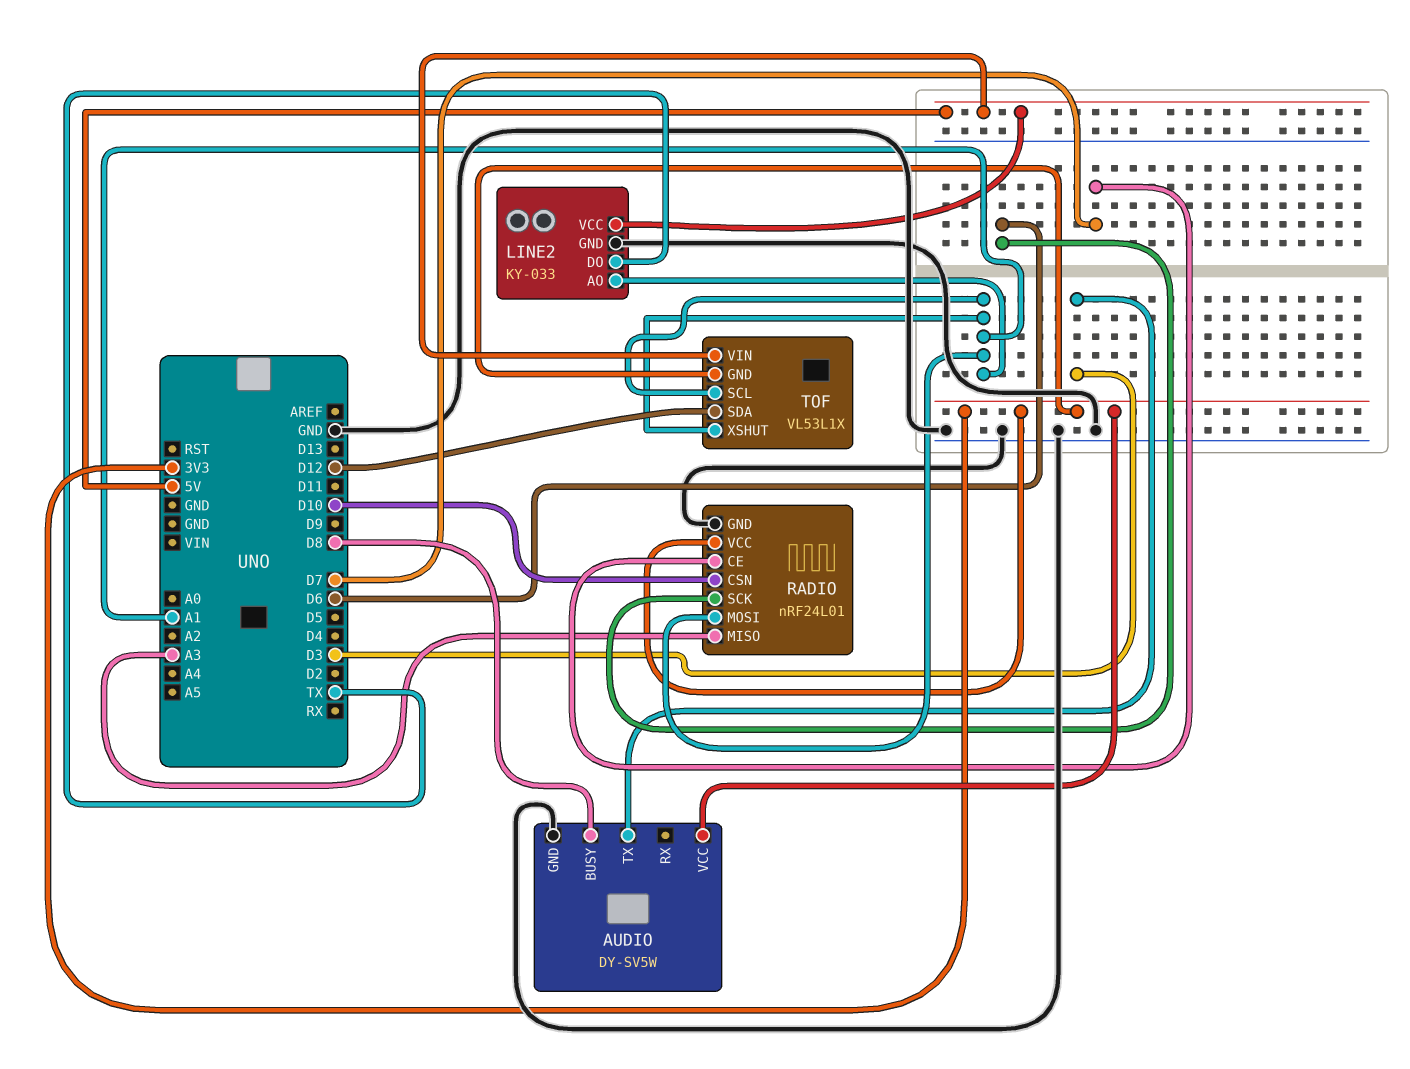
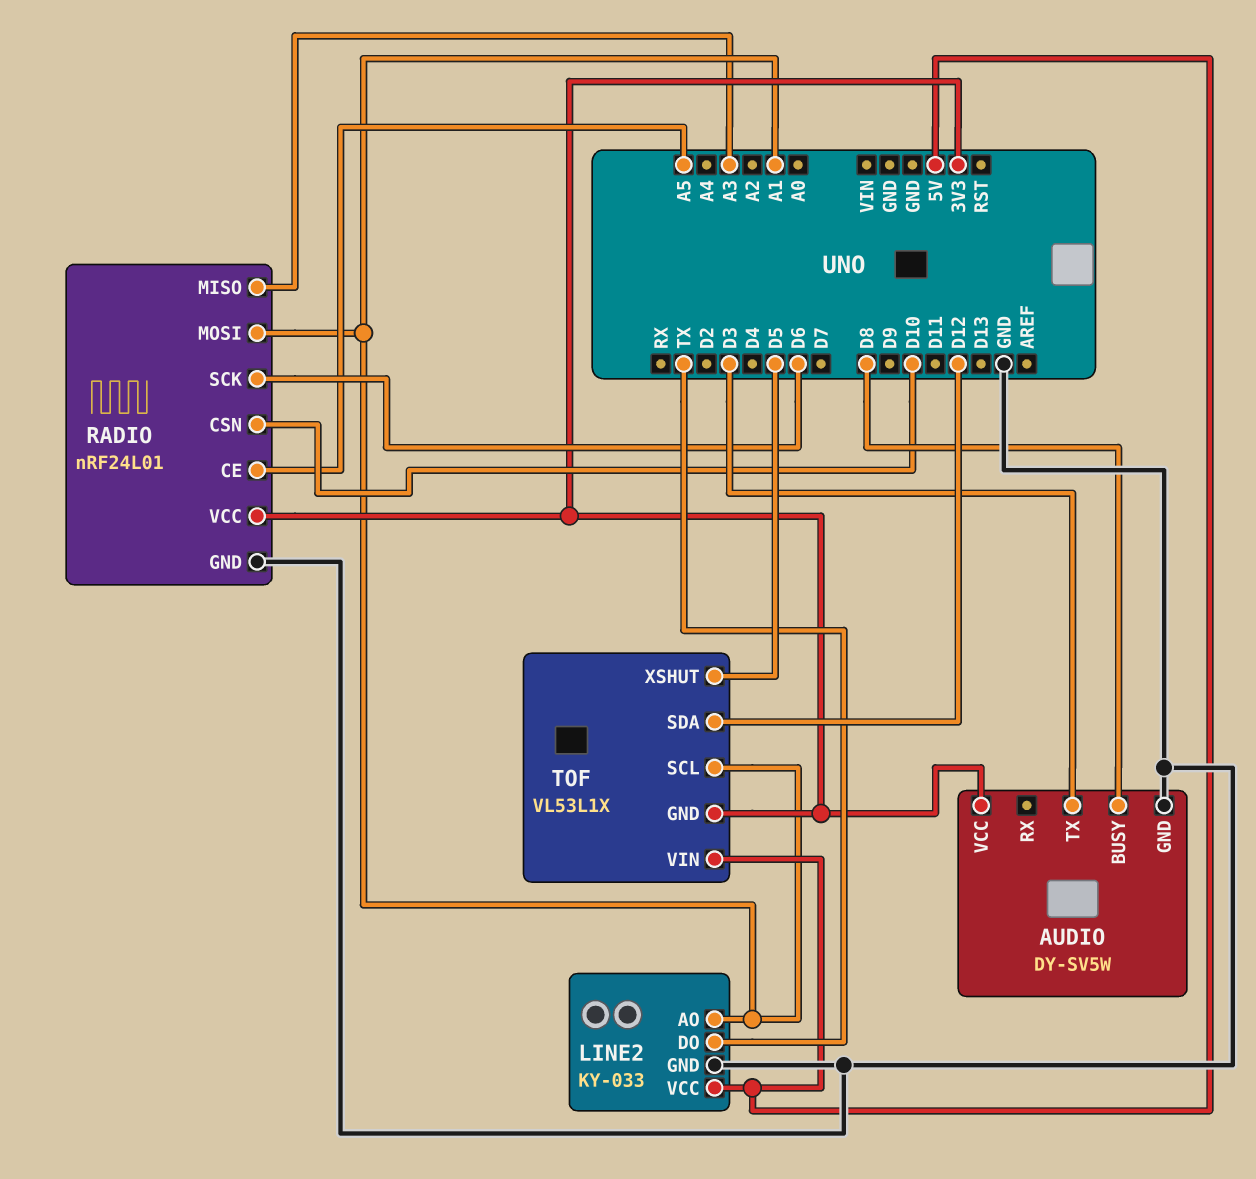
RADIO pin CE: D7 -> A5
TOF pin XSHUT: A1 -> D5

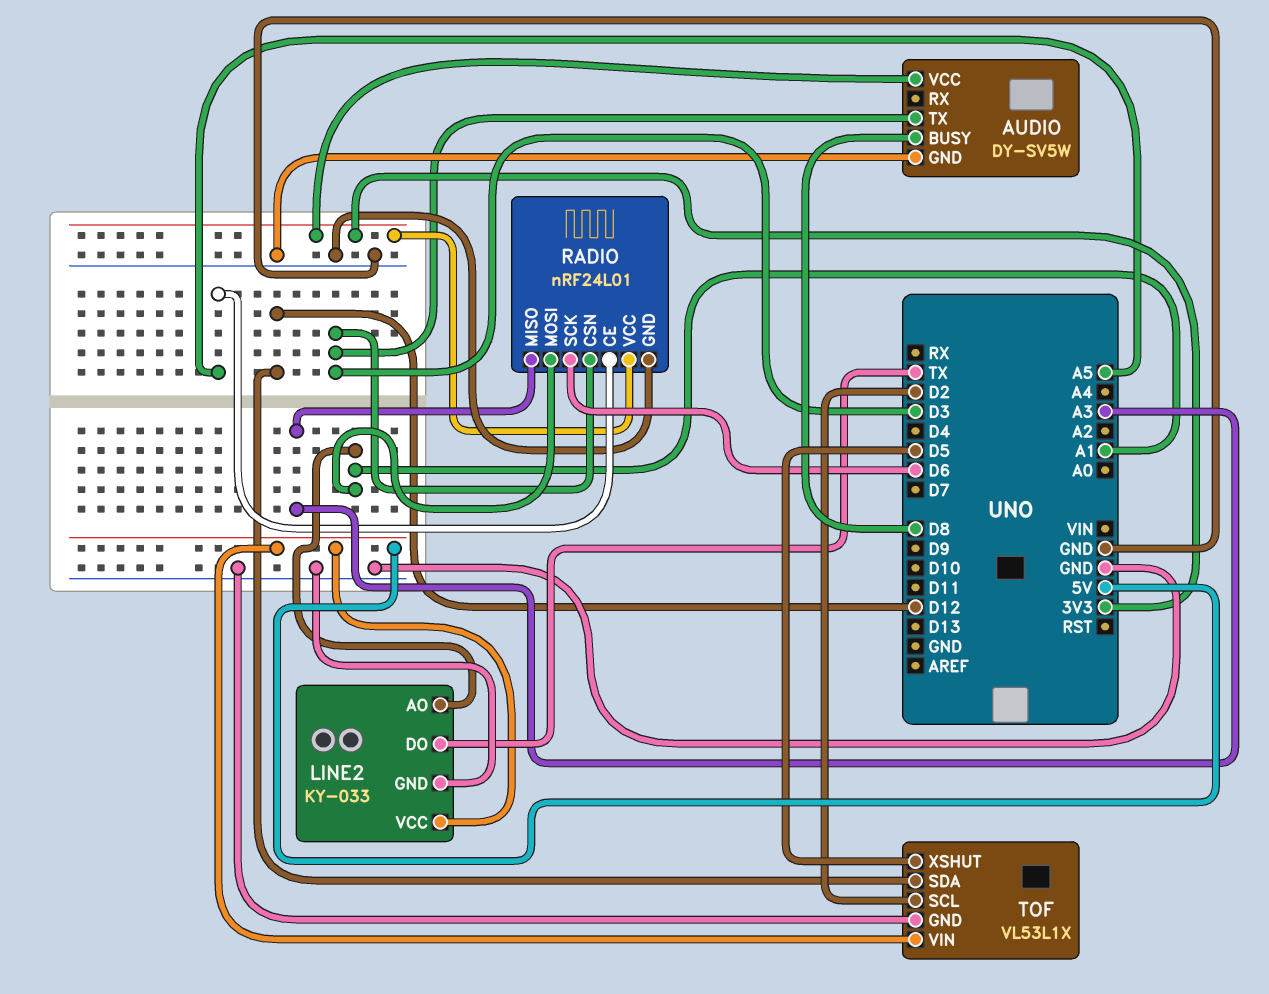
RADIO pin CSN: D10 -> D3
TOF pin GND: 3V3 -> GND
TOF pin SCL: A1 -> D2

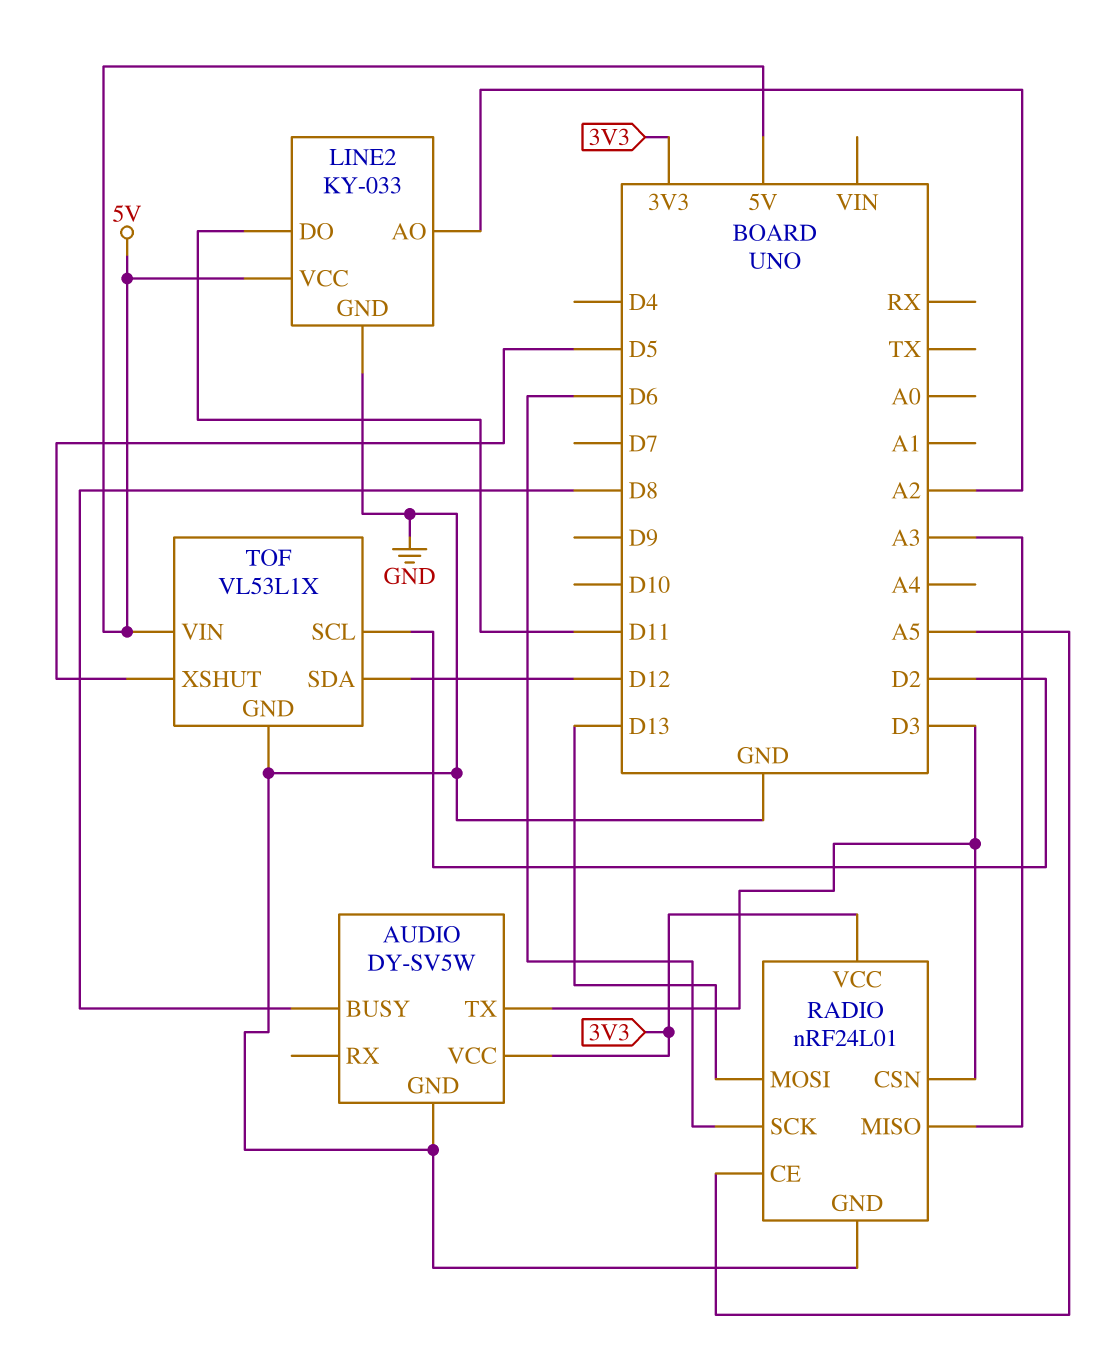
LINE2 pin AO: A1 -> A2
LINE2 pin DO: TX -> D11
RADIO pin MOSI: A1 -> D13

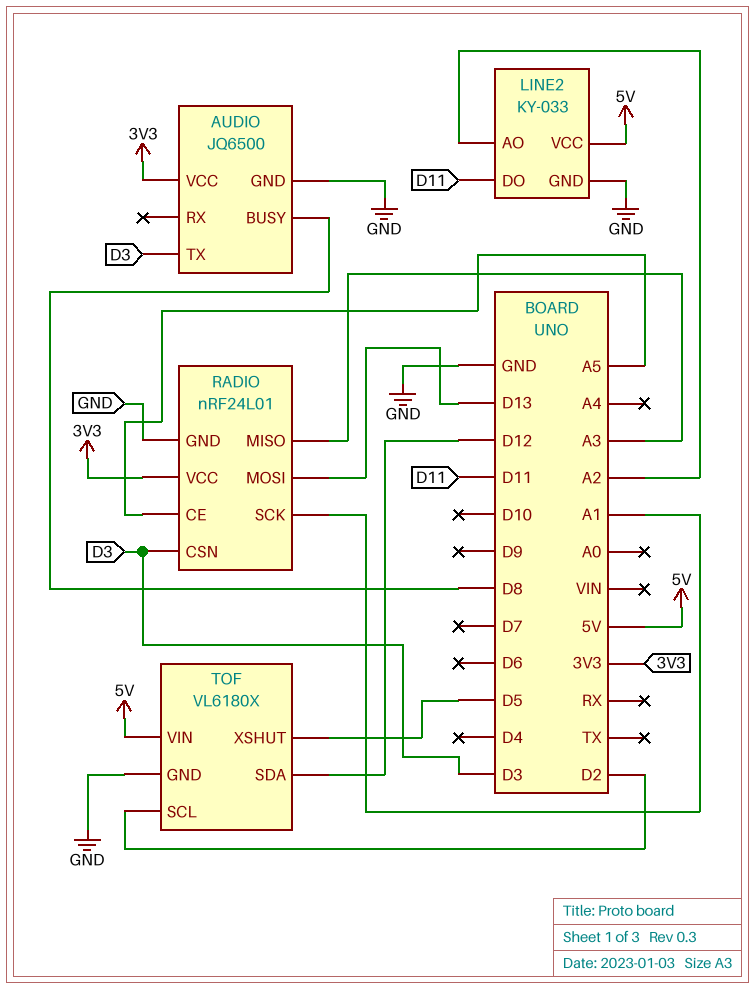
AUDIO: DY-SV5W -> JQ6500
RADIO pin SCK: D6 -> A1
TOF: VL53L1X -> VL6180X

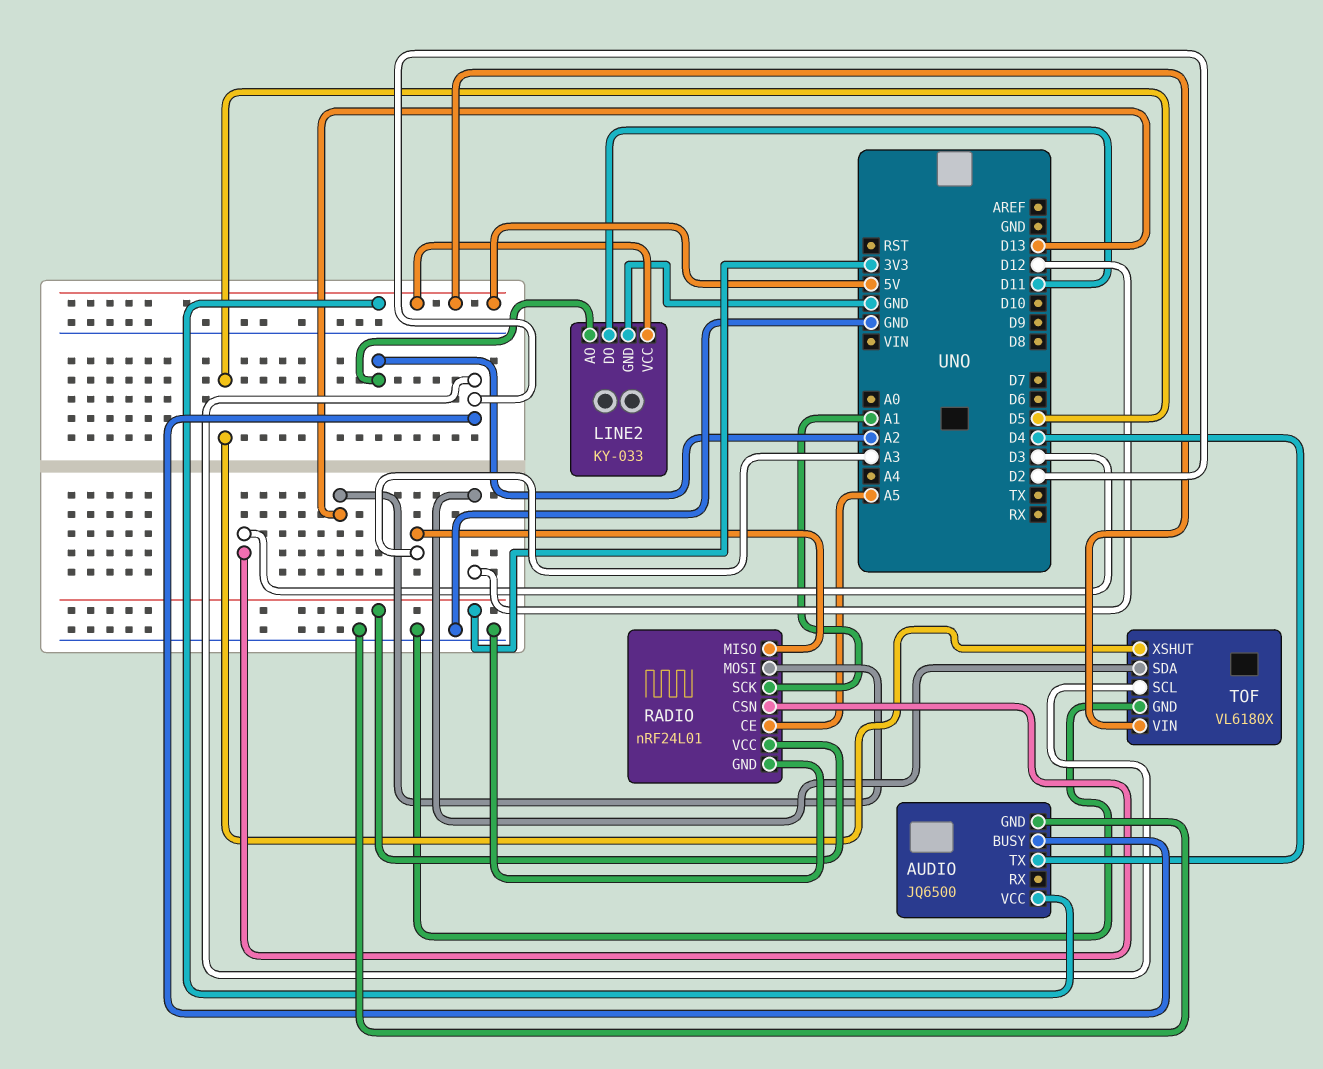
AUDIO pin BUSY: D8 -> D2
AUDIO pin TX: D3 -> D4
AUDIO pin VCC: 3V3 -> 5V

